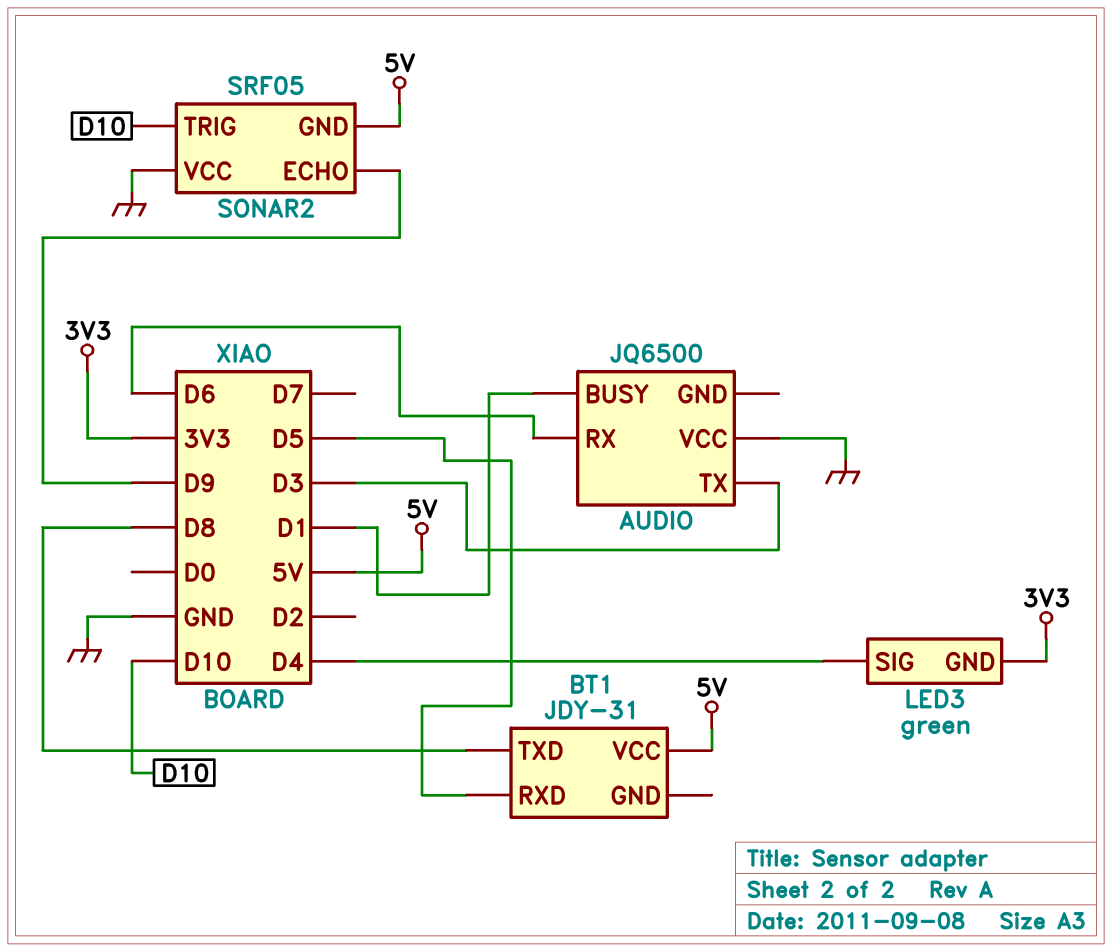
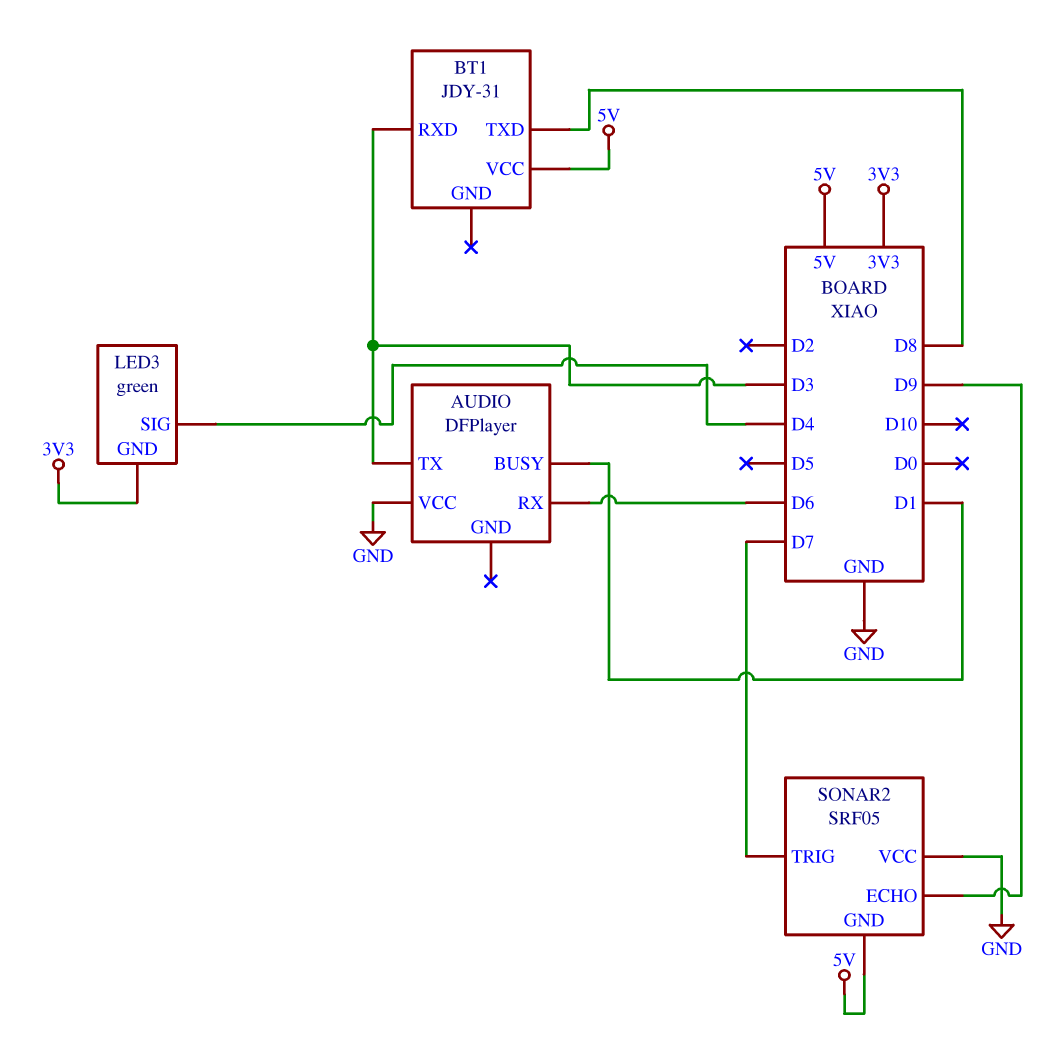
AUDIO: JQ6500 -> DFPlayer
BT1 pin RXD: D5 -> D3
SONAR2 pin TRIG: D10 -> D7

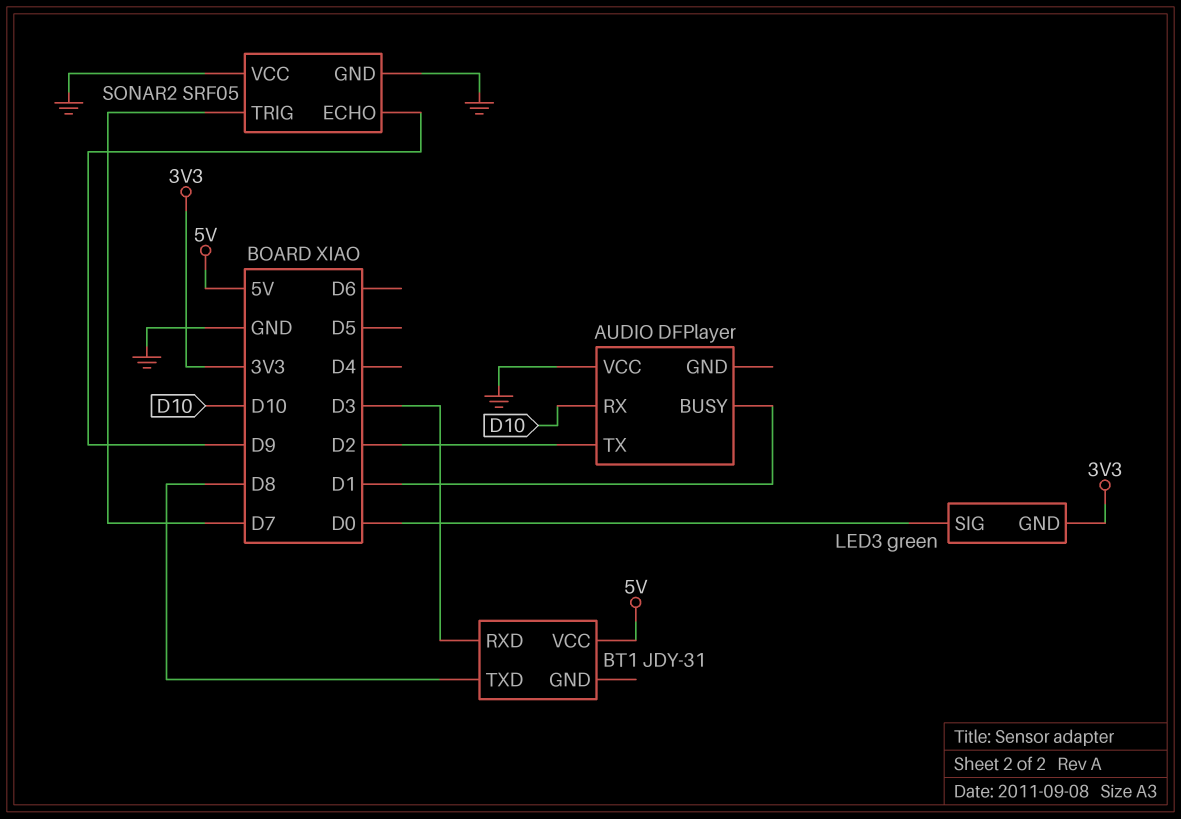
AUDIO pin RX: D6 -> D10
AUDIO pin TX: D3 -> D2
LED3 pin SIG: D4 -> D0
SONAR2 pin GND: 5V -> GND

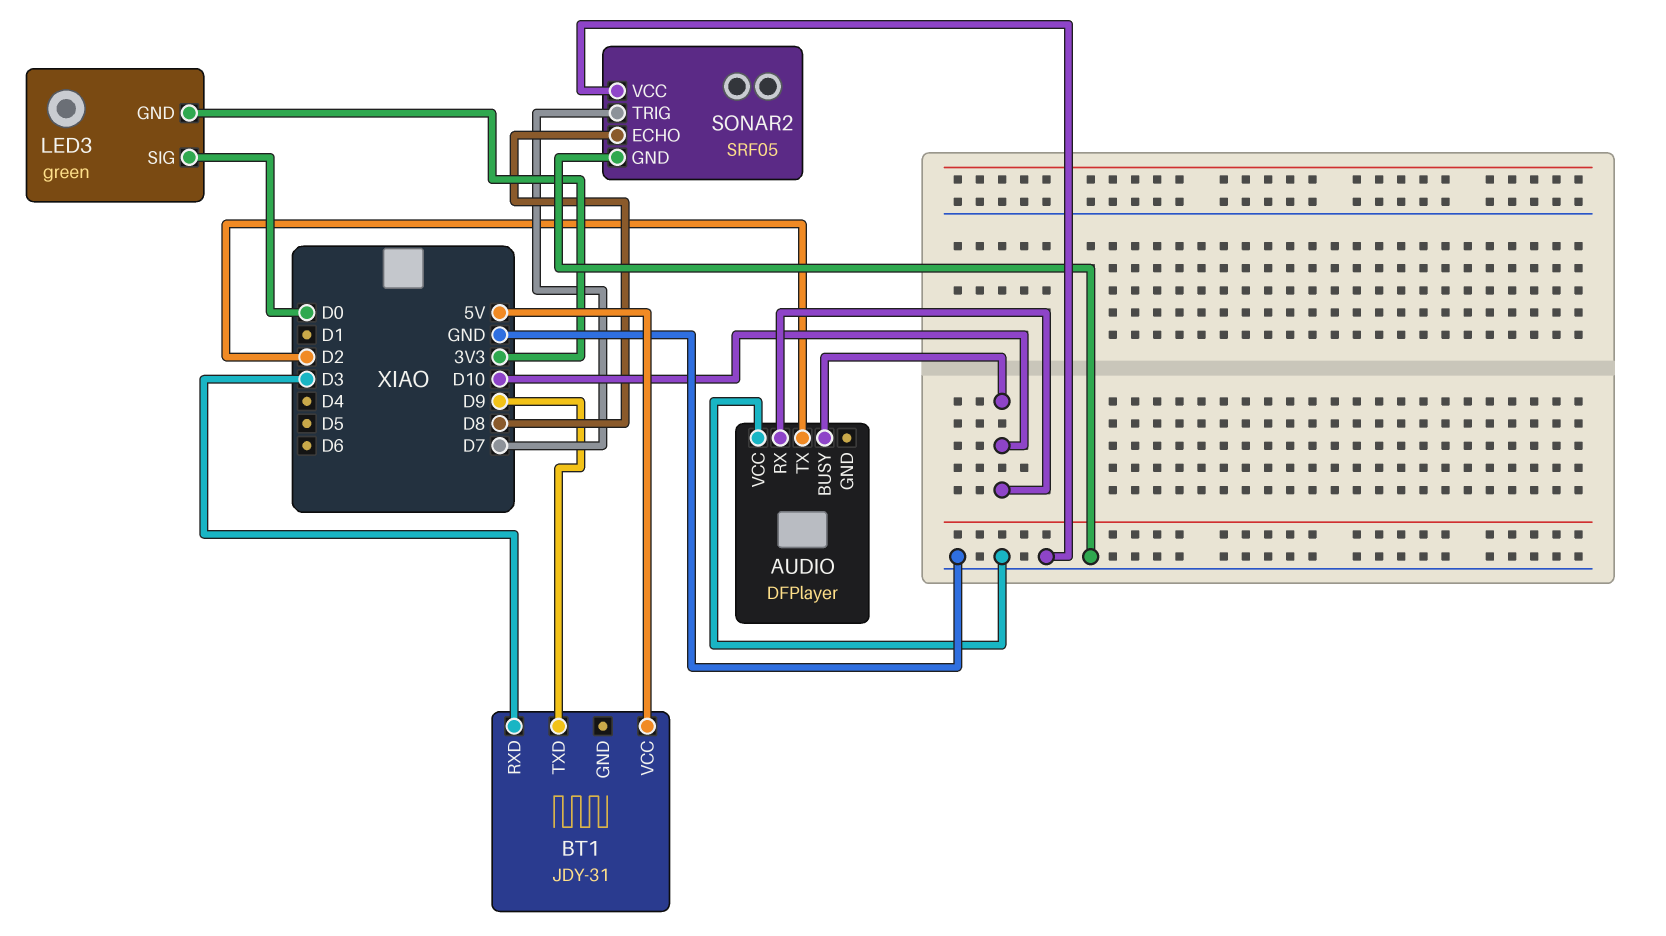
AUDIO pin BUSY: D1 -> D10
BT1 pin TXD: D8 -> D9
SONAR2 pin ECHO: D9 -> D8

